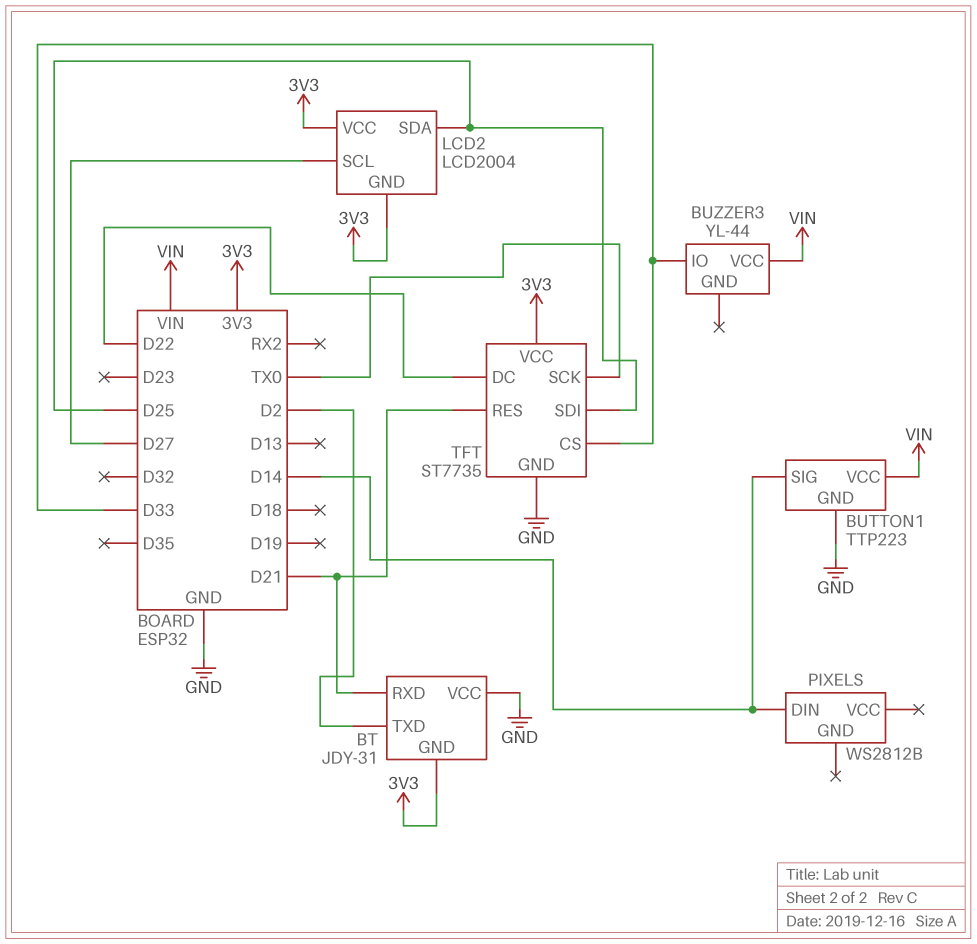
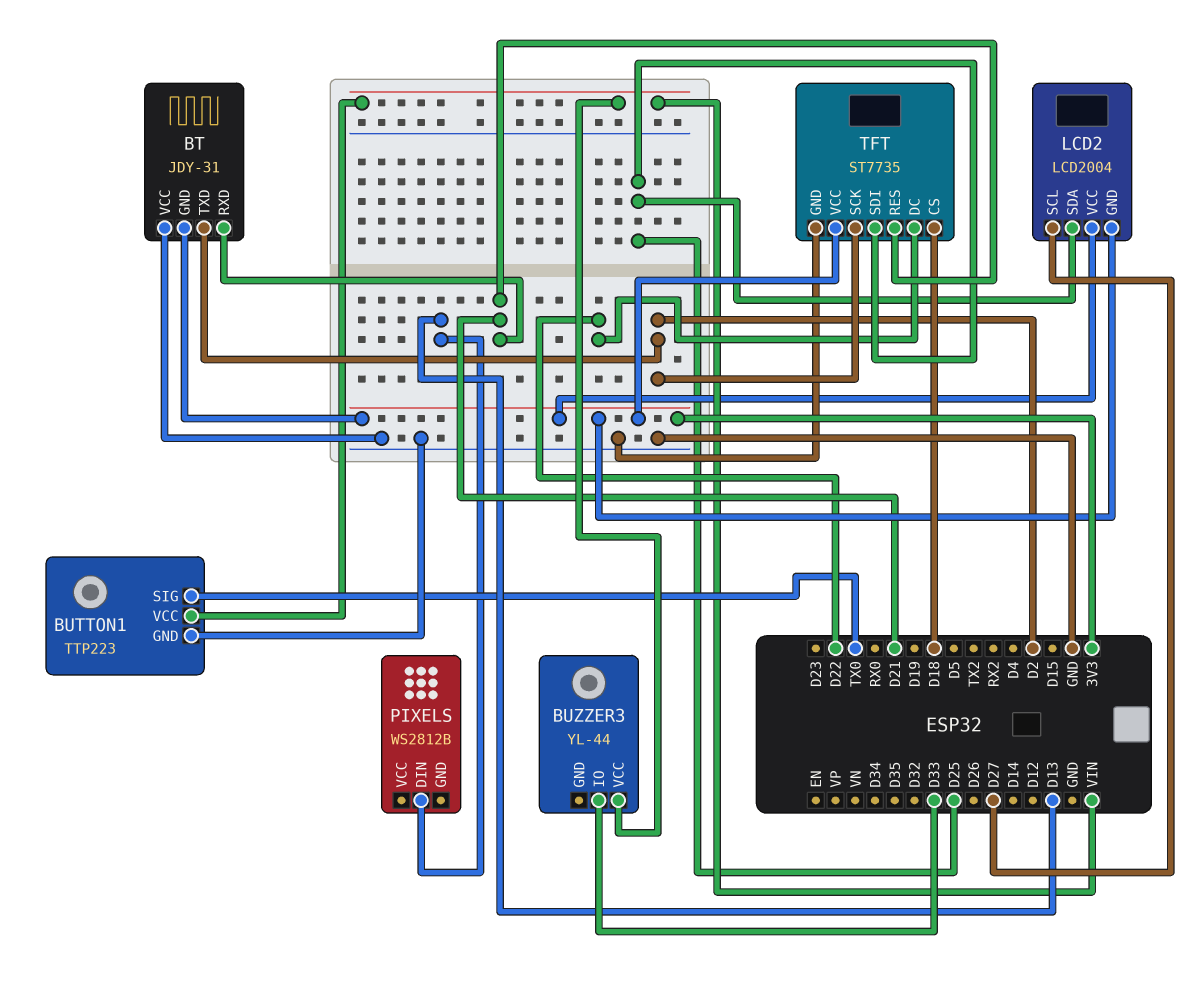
BUTTON1 pin SIG: D14 -> TX0
PIXELS pin DIN: D14 -> D13
TFT pin CS: D33 -> D18
TFT pin SCK: TX0 -> D2

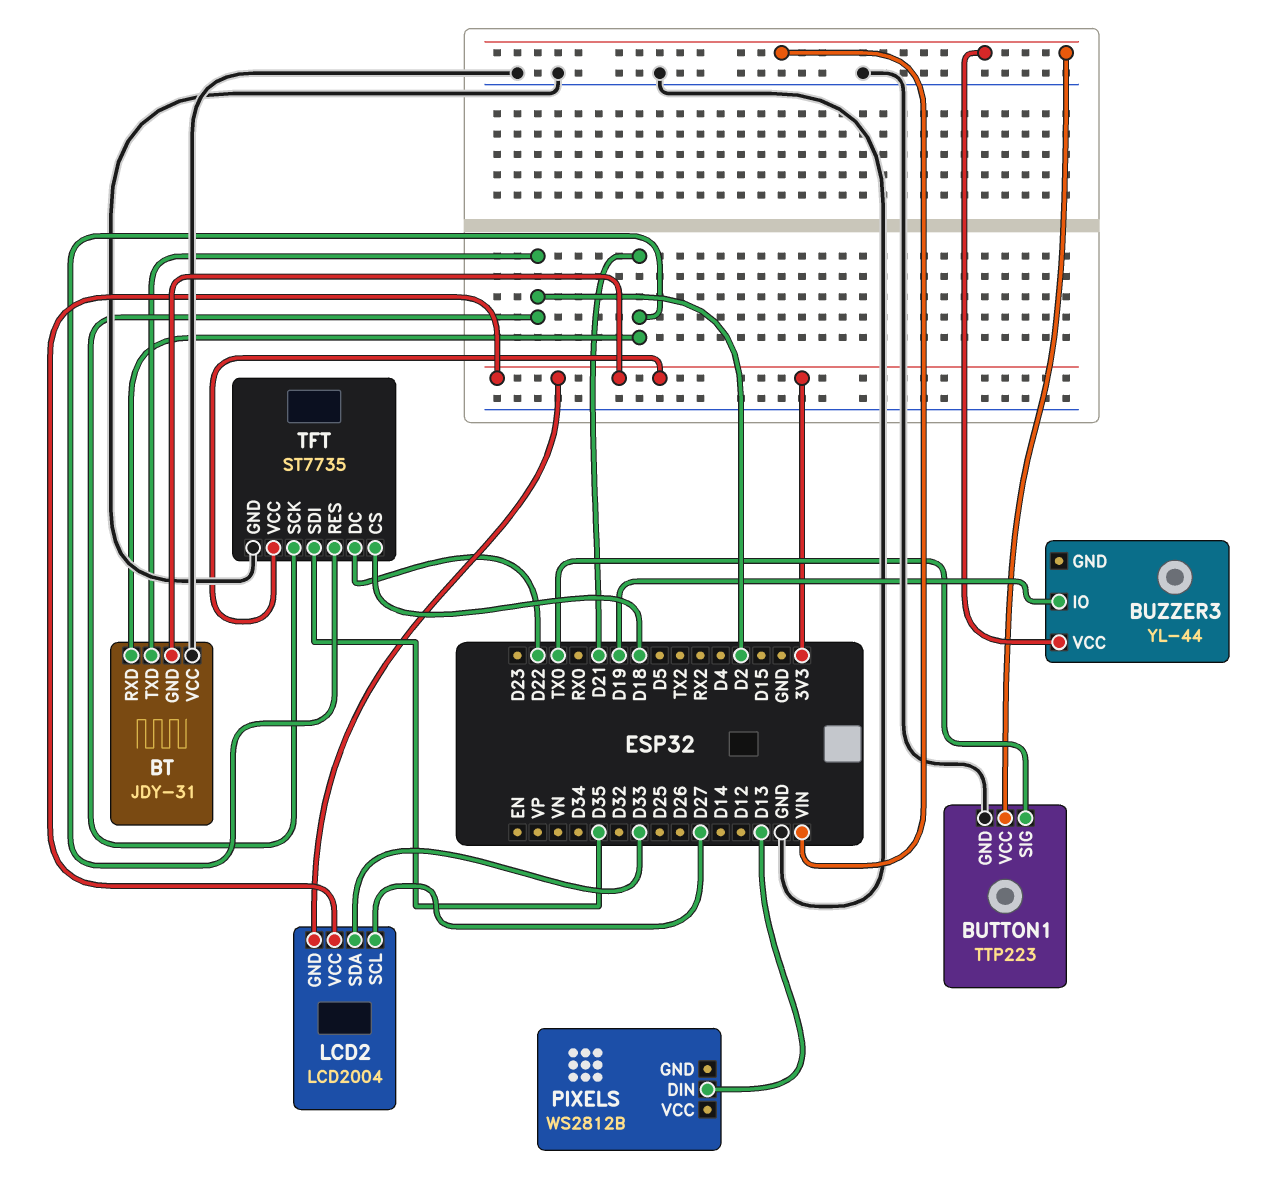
BUZZER3 pin IO: D33 -> D19
LCD2 pin SDA: D25 -> D33
TFT pin SDI: D25 -> D35

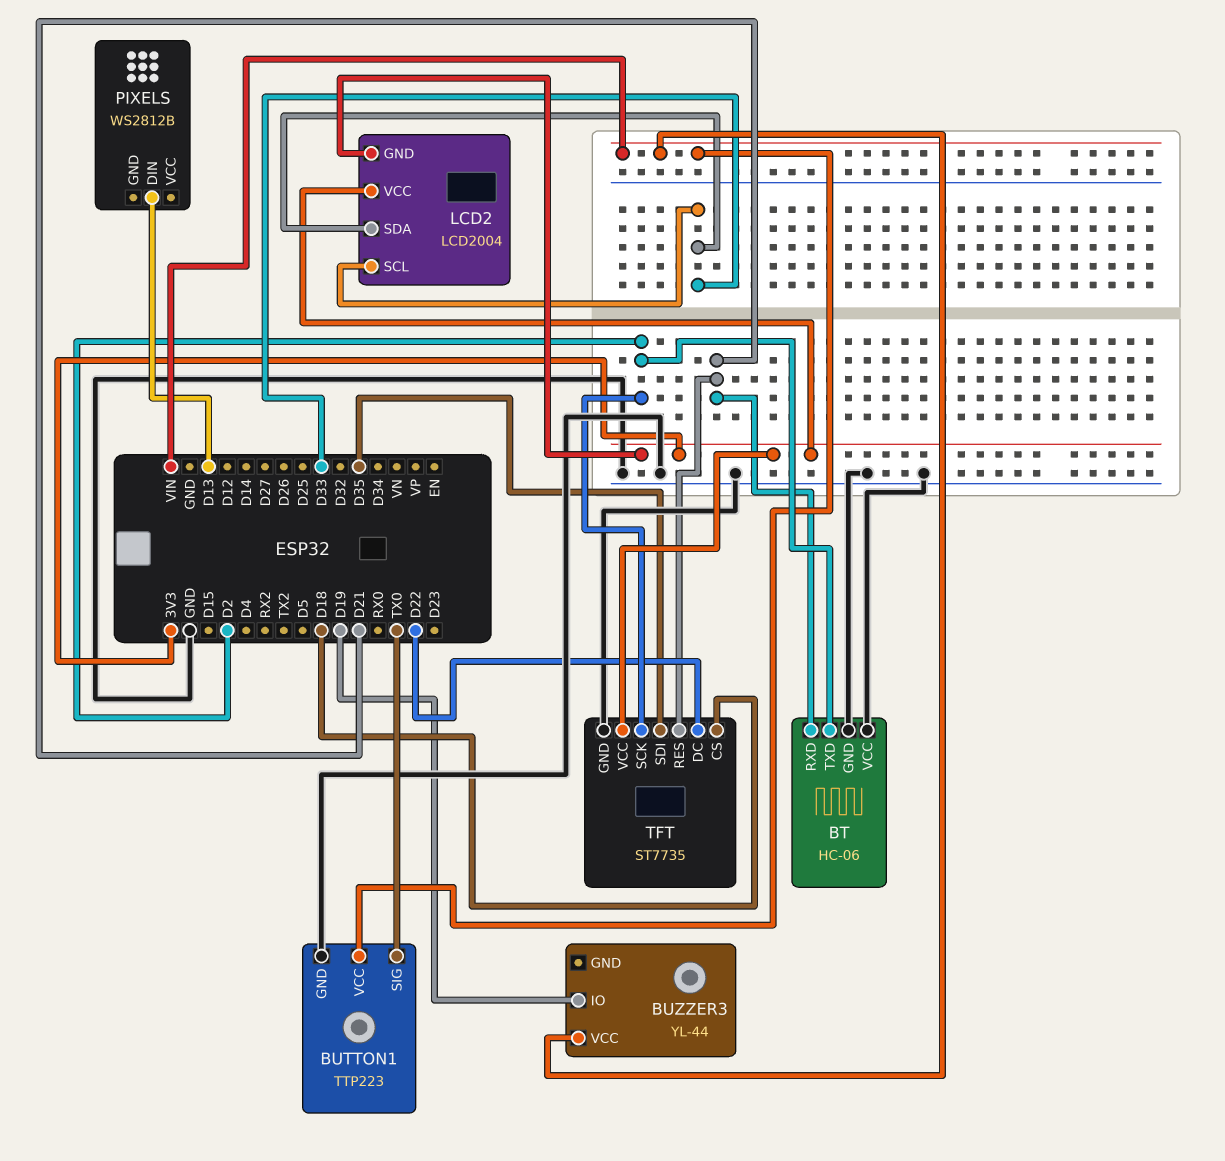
BT: JDY-31 -> HC-06
BT pin GND: 3V3 -> GND
LCD2 pin SCL: D27 -> D33

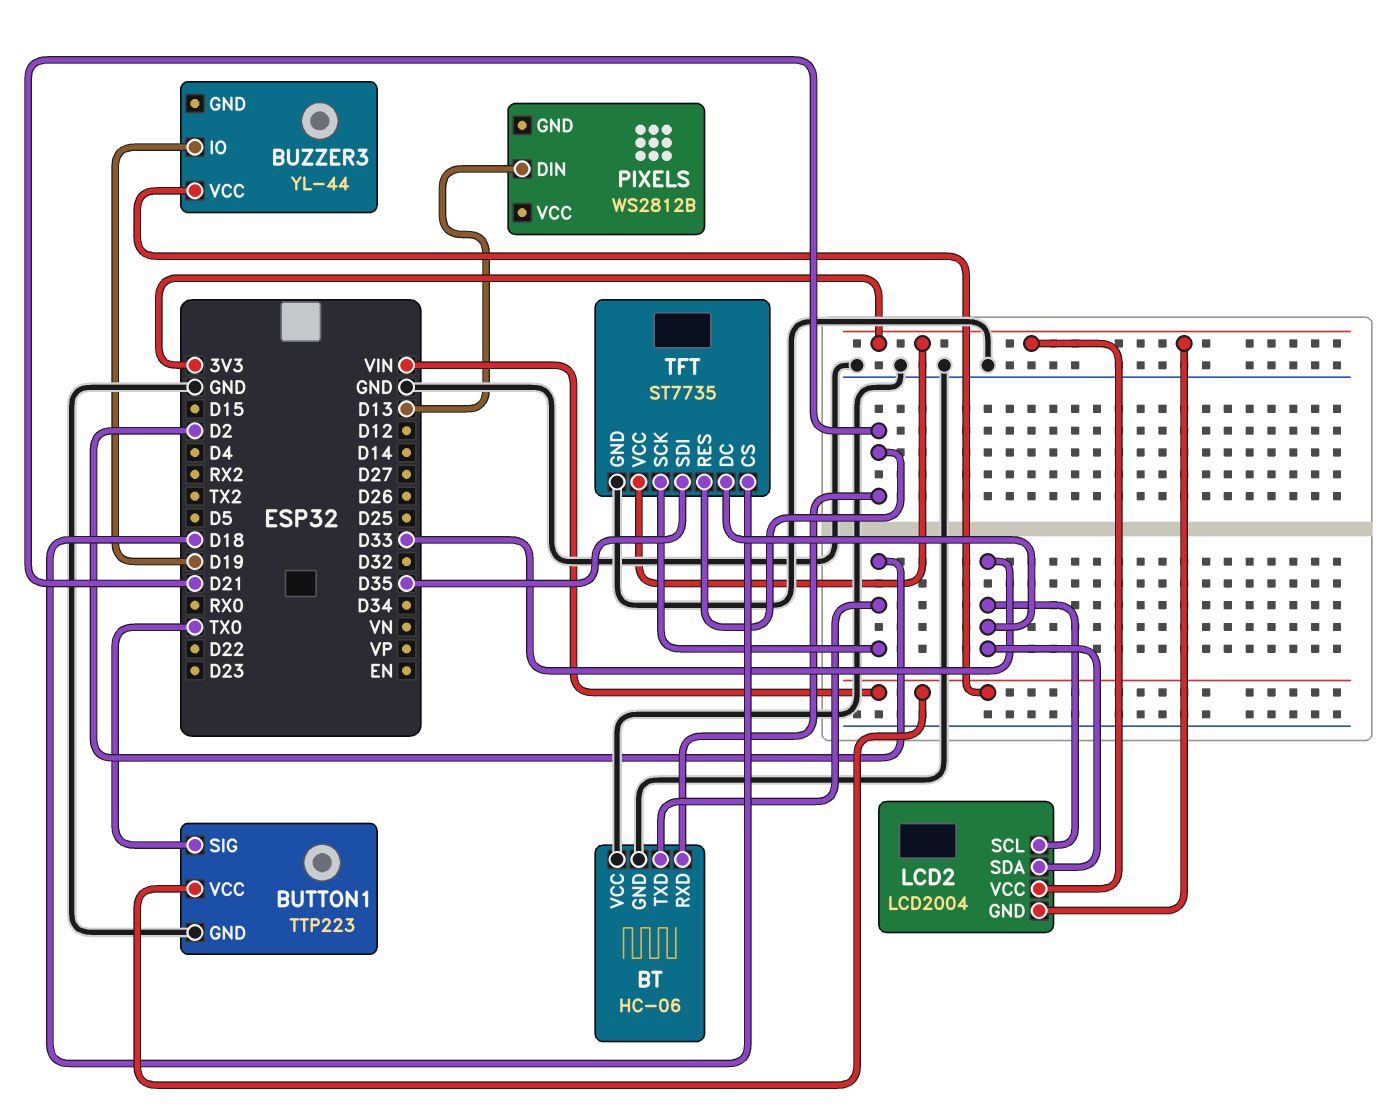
TFT pin DC: D22 -> D33

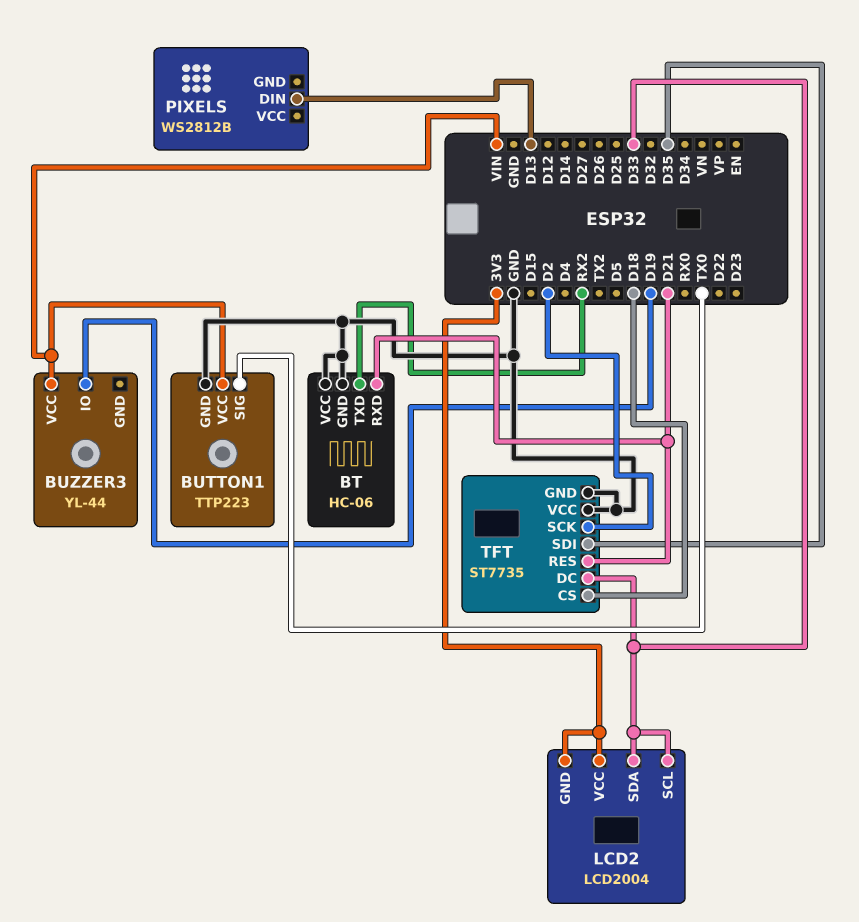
BT pin TXD: D2 -> RX2
TFT pin VCC: 3V3 -> GND

